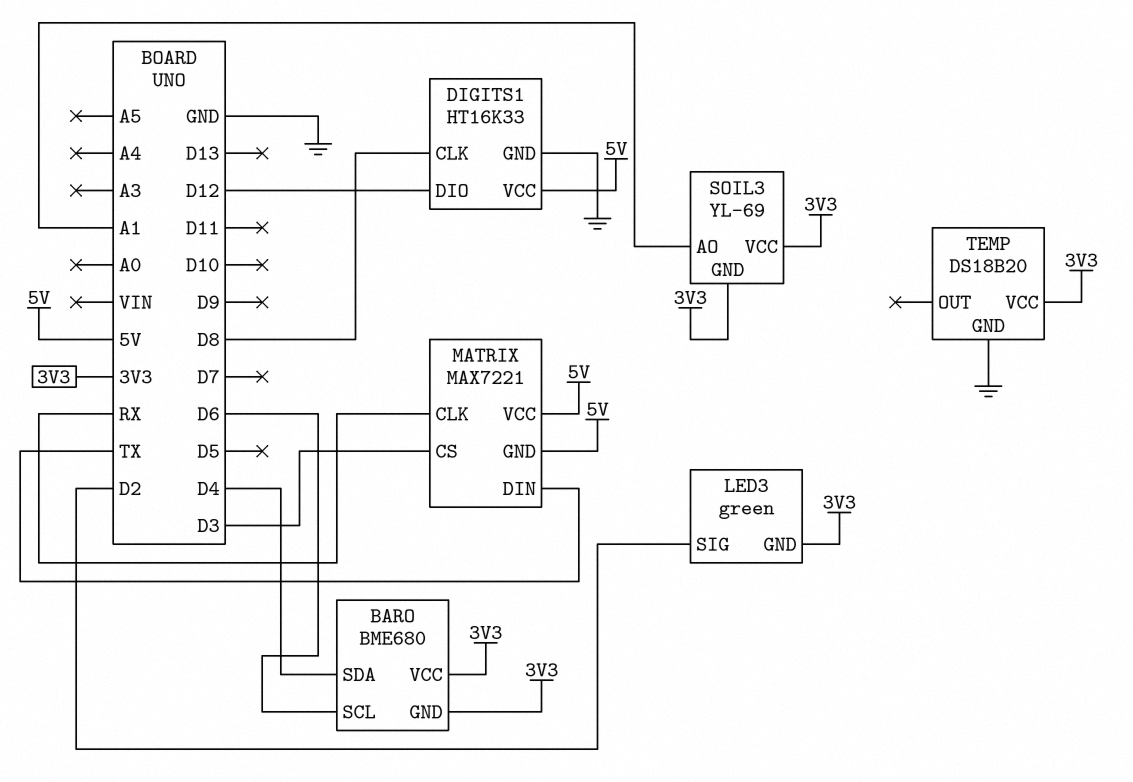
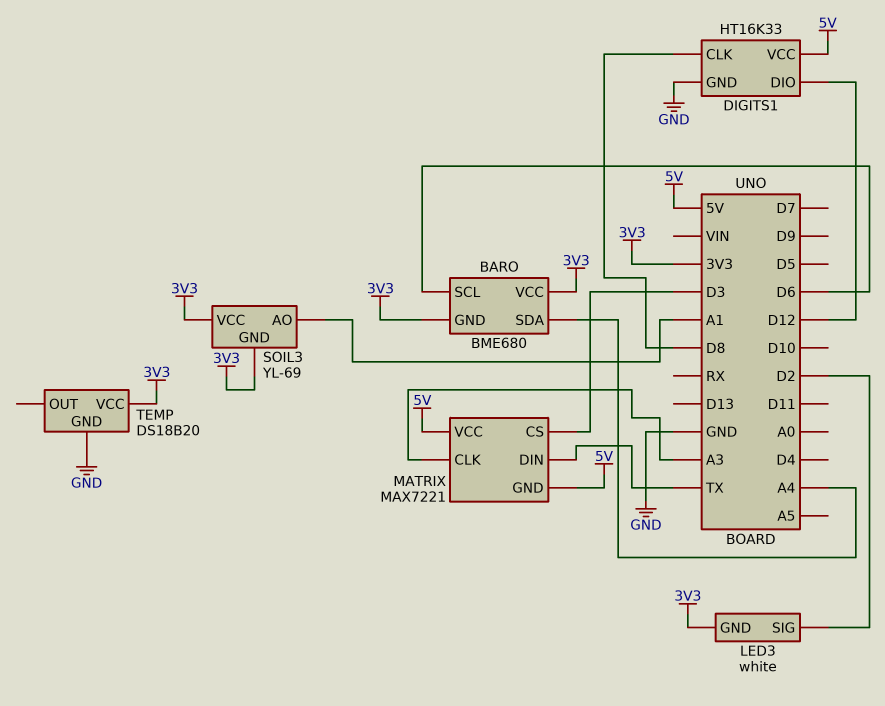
BARO pin SDA: D4 -> A4
LED3: green -> white
MATRIX pin CLK: RX -> A3

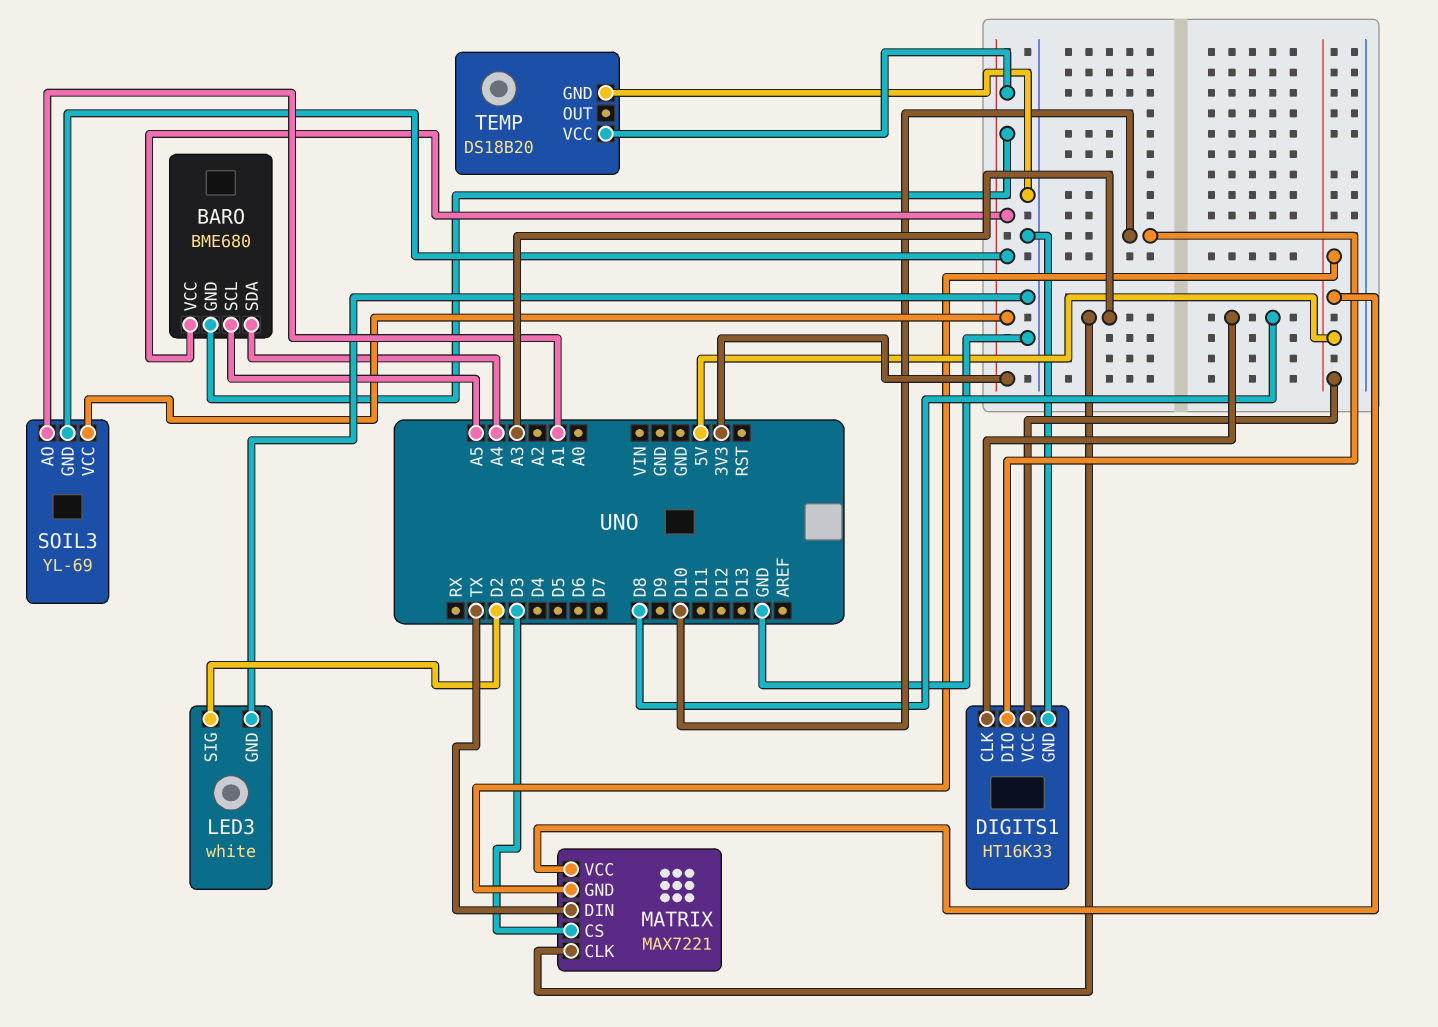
BARO pin SCL: D6 -> A5
DIGITS1 pin DIO: D12 -> D10
LED3 pin GND: 3V3 -> GND

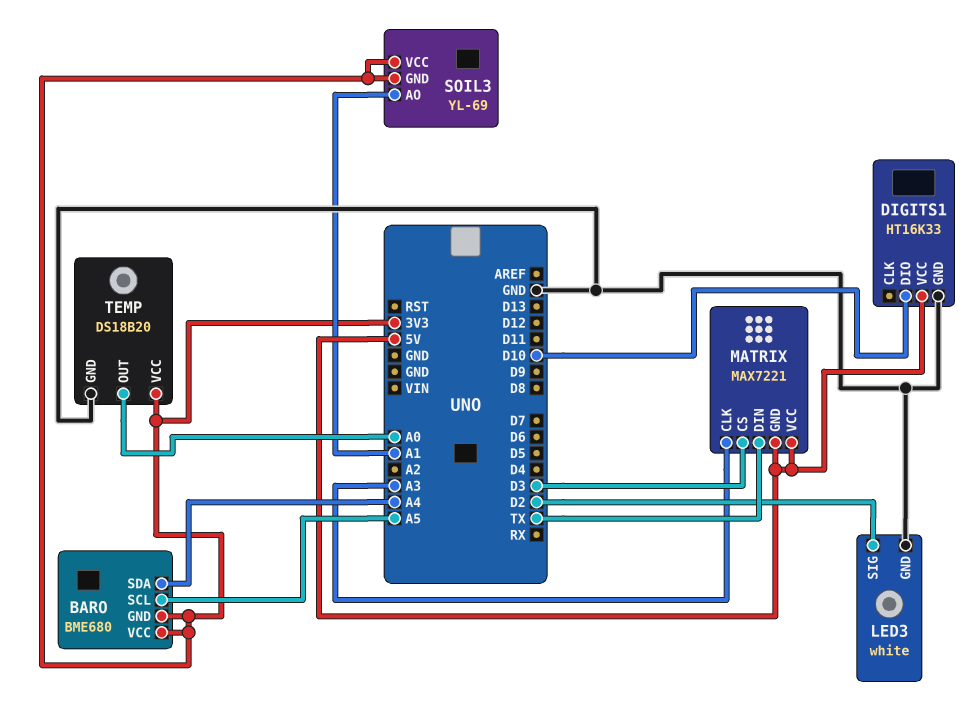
DIGITS1 pin CLK: D8 -> none
TEMP pin OUT: none -> A0

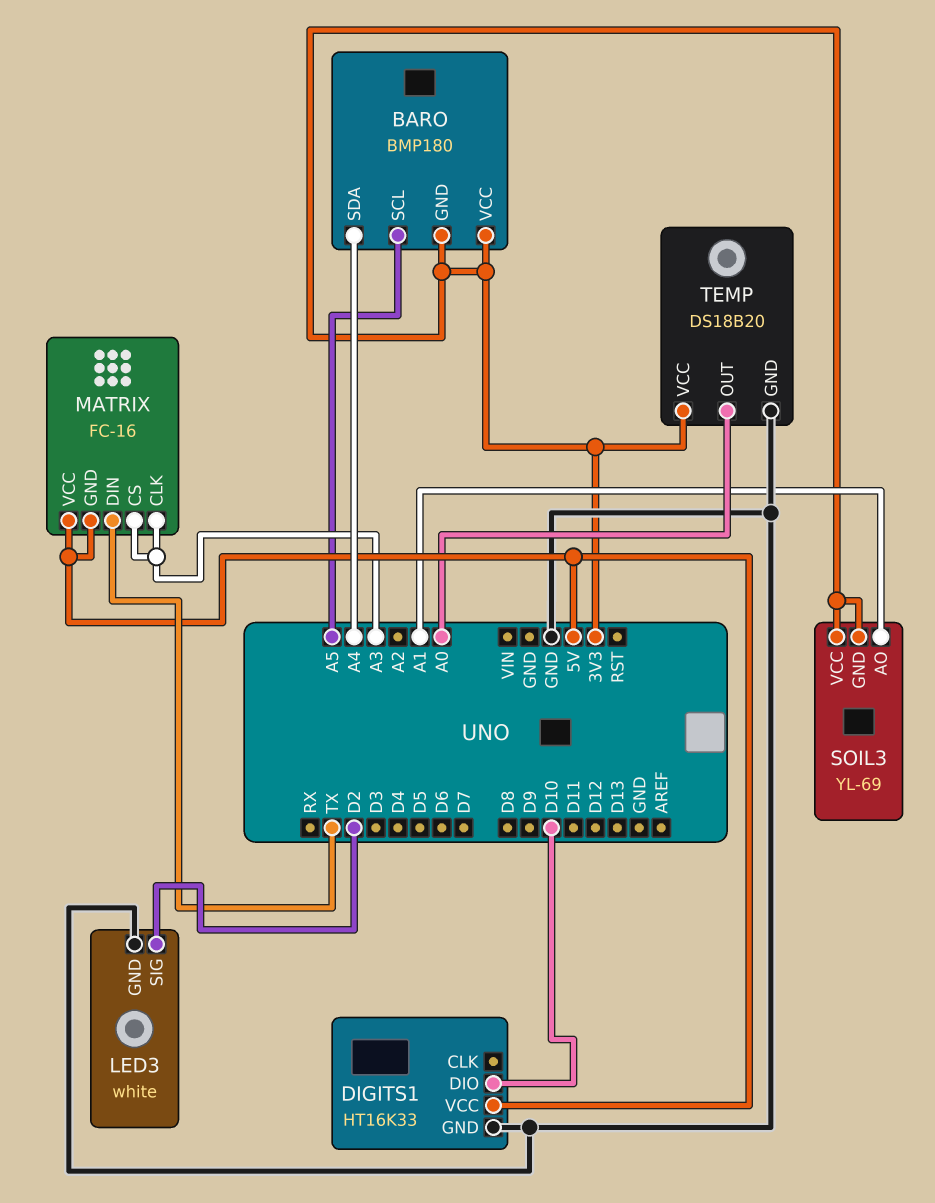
BARO: BME680 -> BMP180
MATRIX: MAX7221 -> FC-16
MATRIX pin CS: D3 -> A3

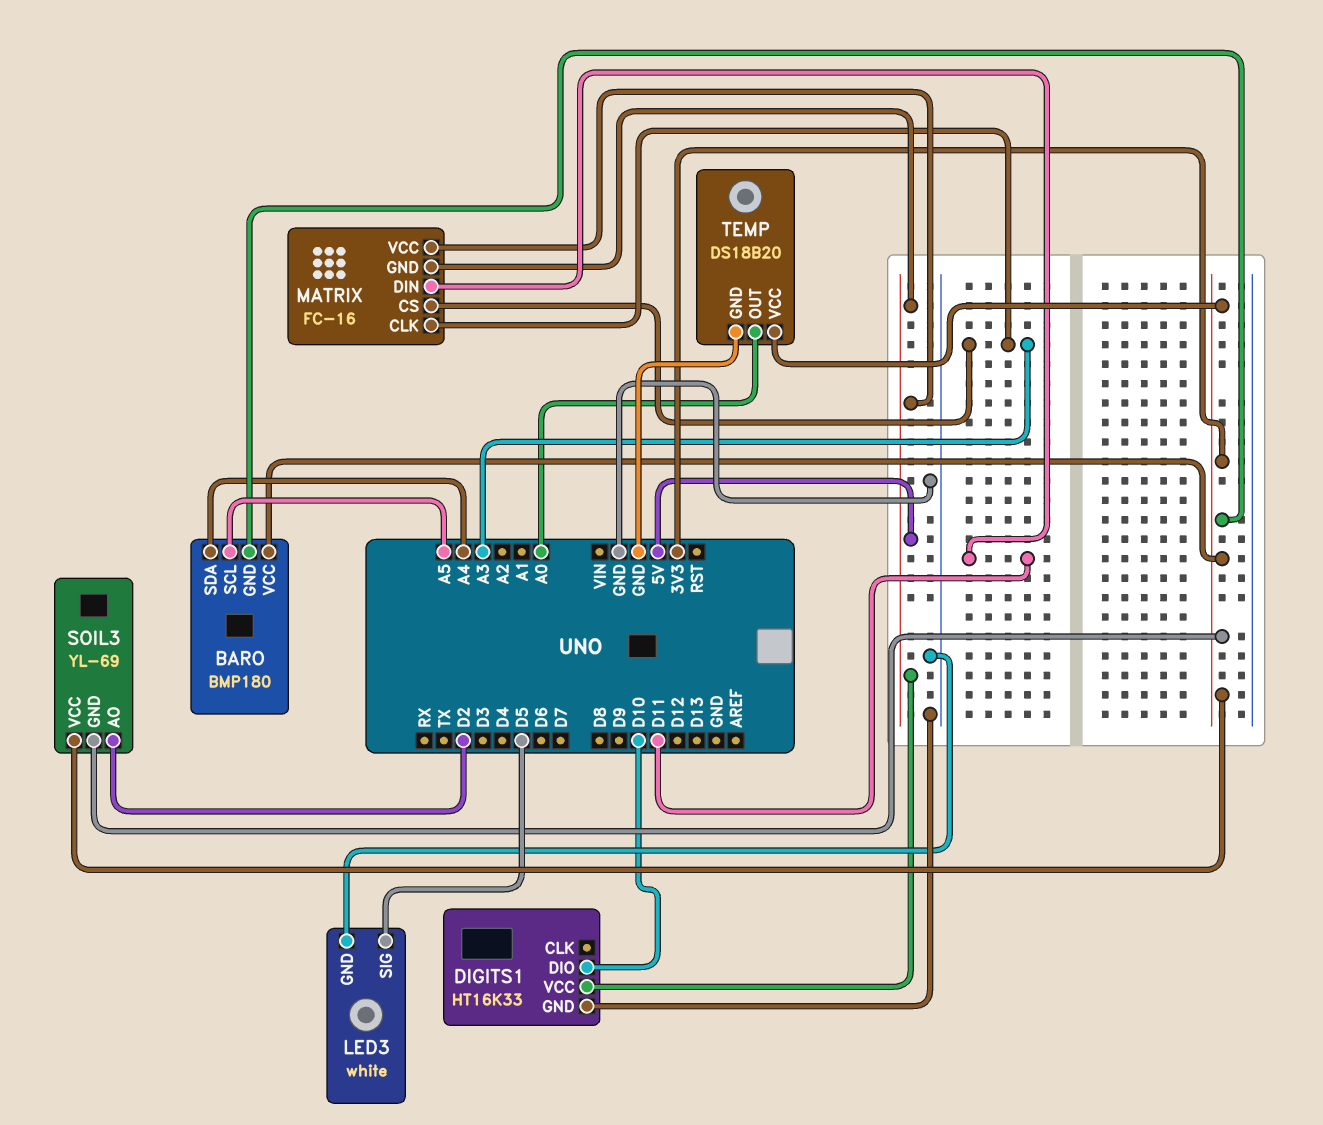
LED3 pin SIG: D2 -> D5
MATRIX pin DIN: TX -> D11
SOIL3 pin AO: A1 -> D2

